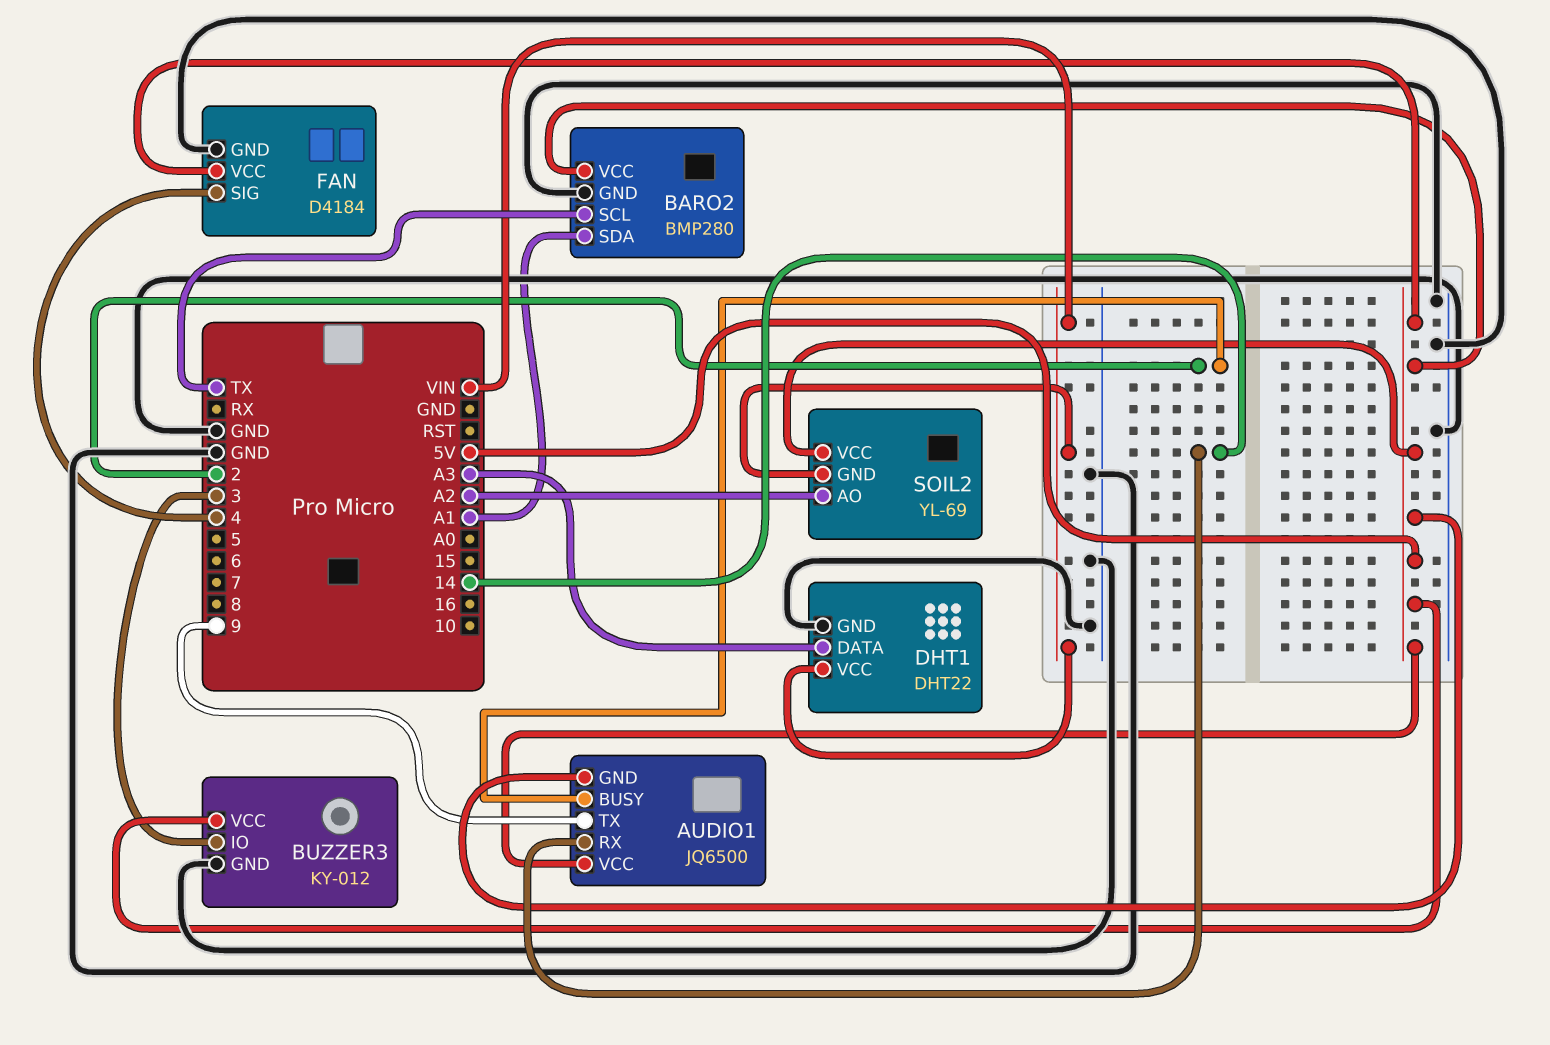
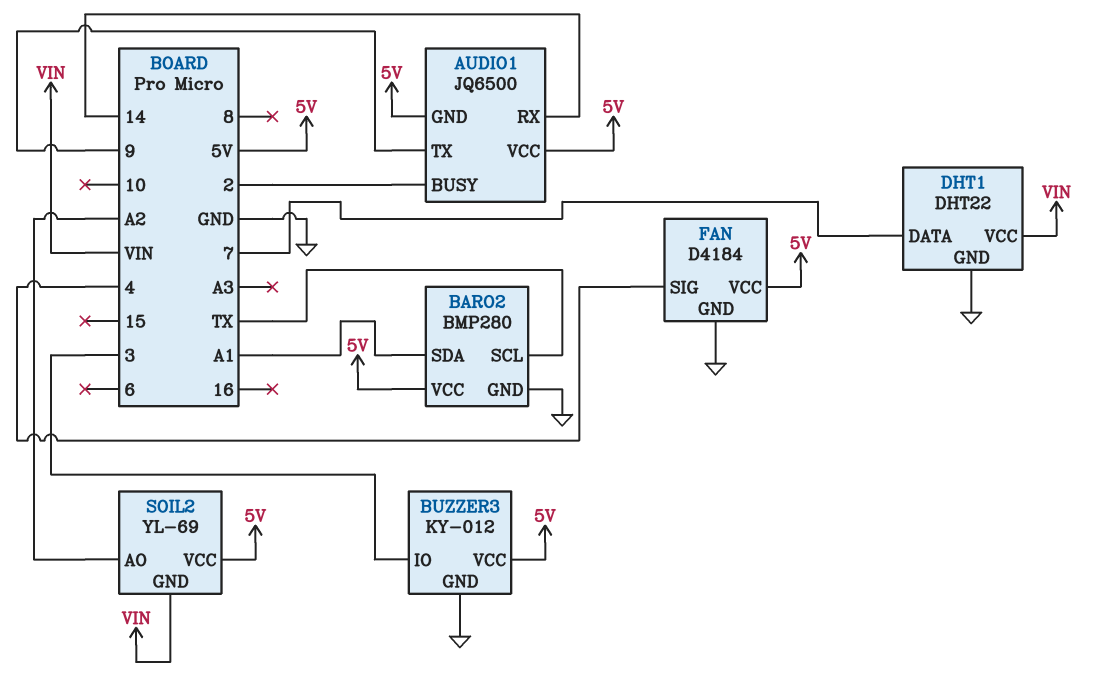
DHT1 pin DATA: A3 -> 7

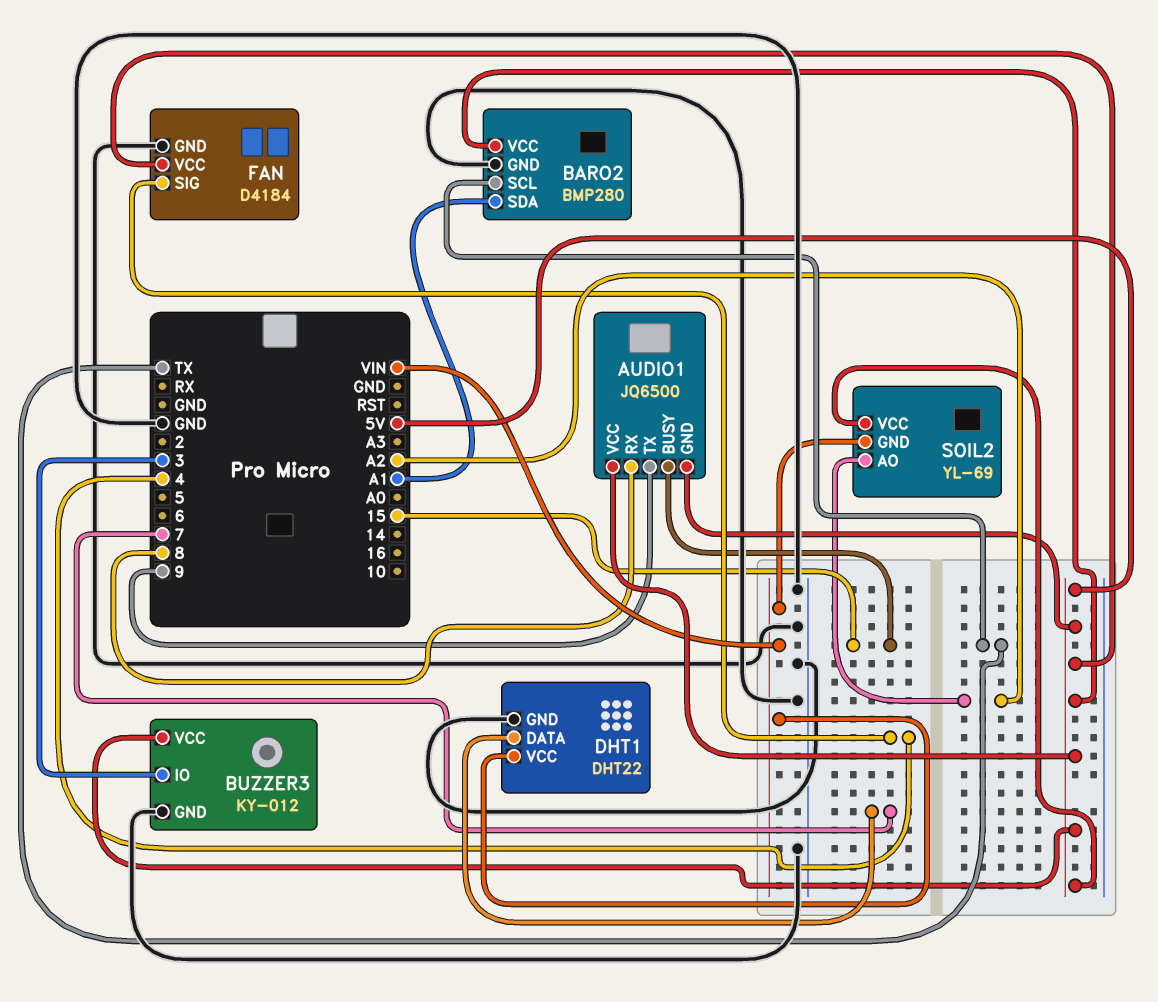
AUDIO1 pin BUSY: 2 -> 15
AUDIO1 pin RX: 14 -> 8

